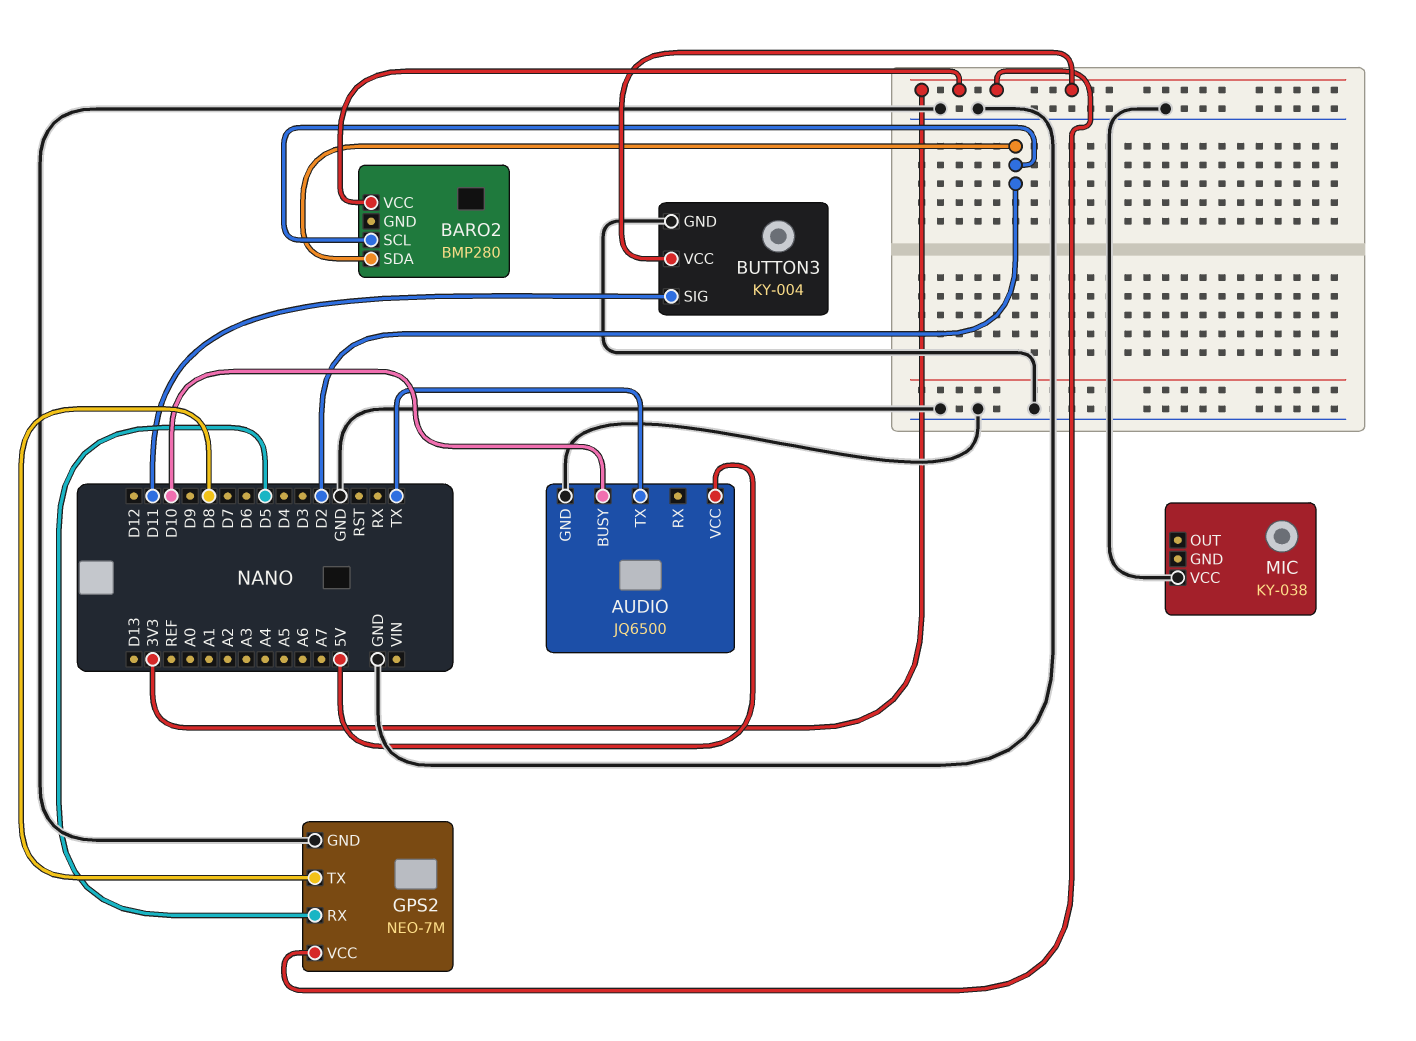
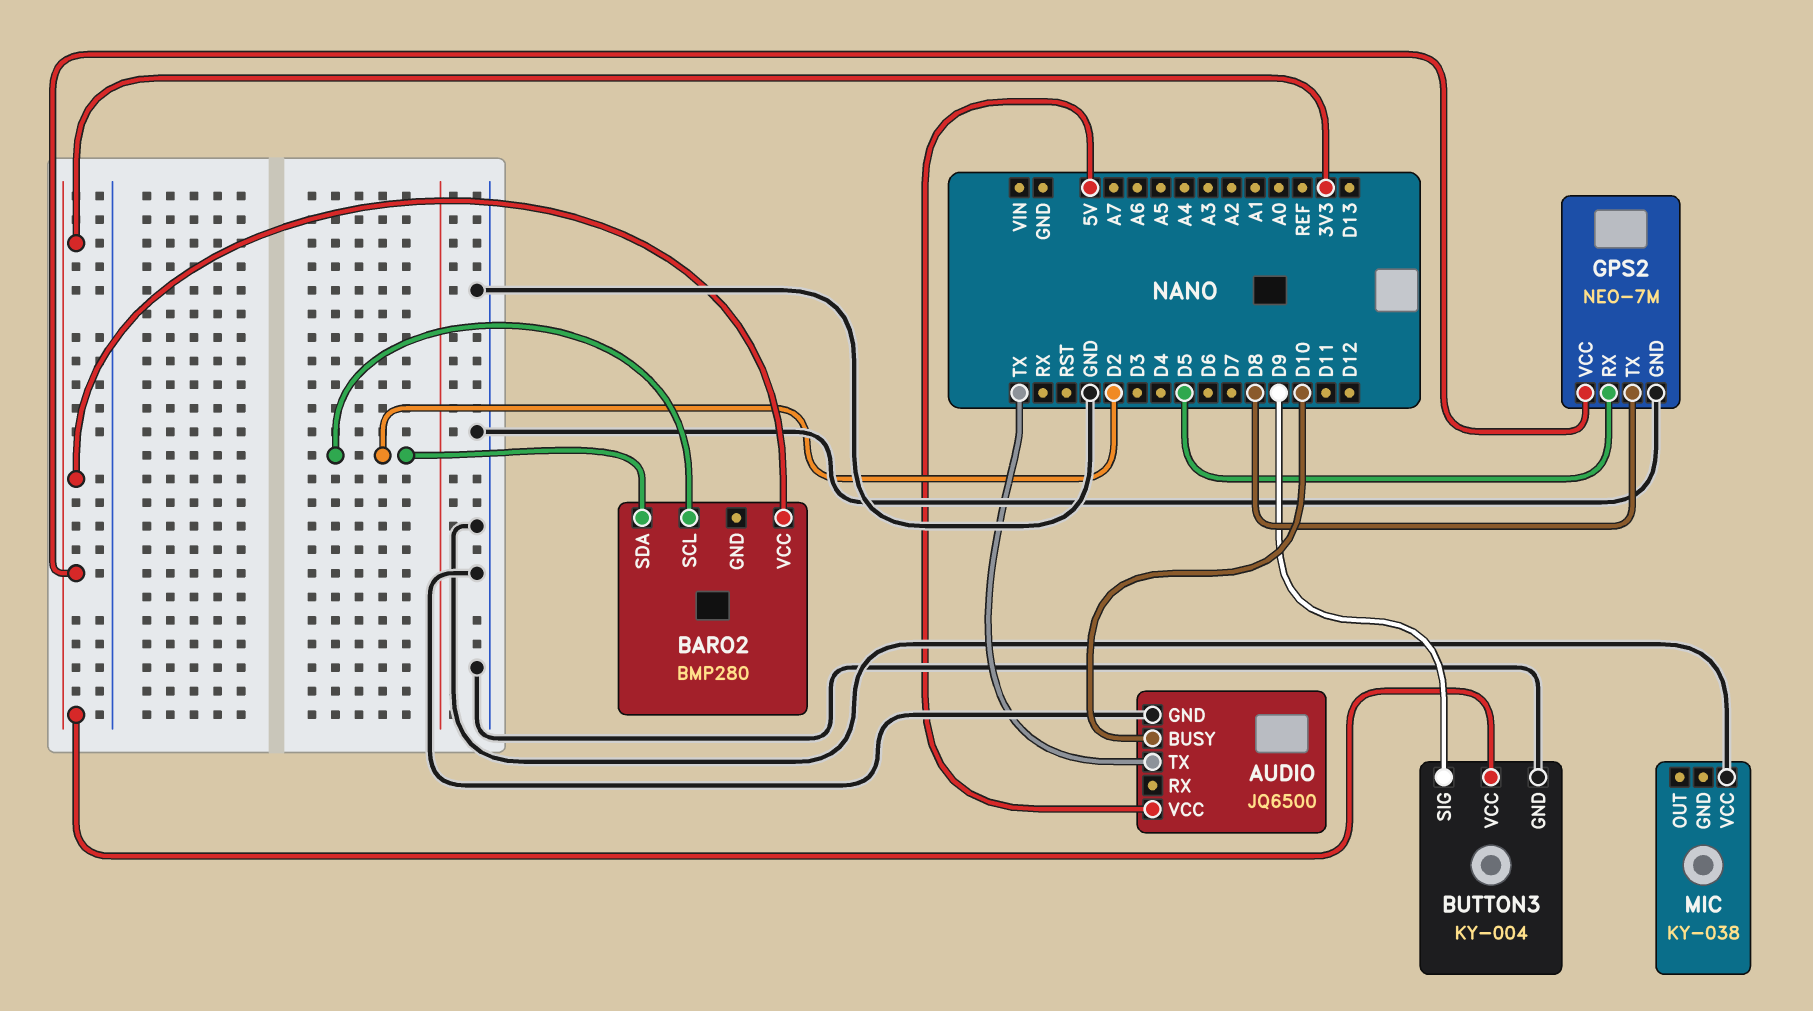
BUTTON3 pin SIG: D11 -> D9

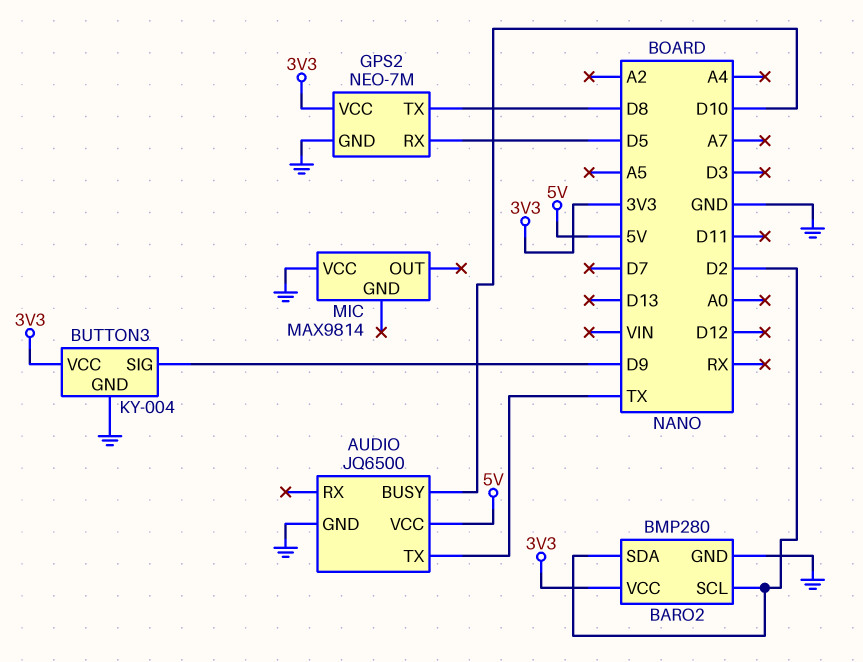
BARO2 pin GND: none -> GND
MIC: KY-038 -> MAX9814

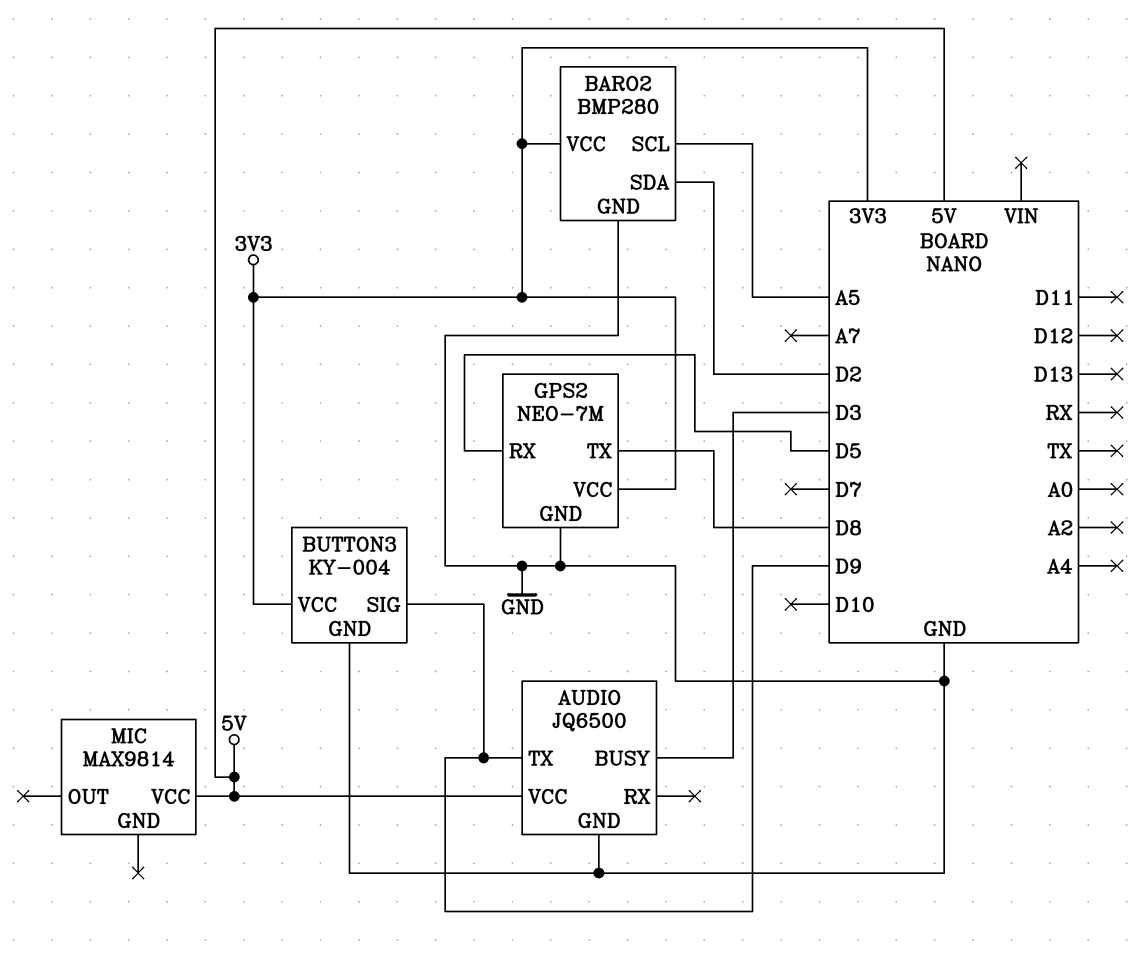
AUDIO pin BUSY: D10 -> D3
AUDIO pin TX: TX -> D9
BARO2 pin SCL: D2 -> A5
MIC pin VCC: GND -> 5V

